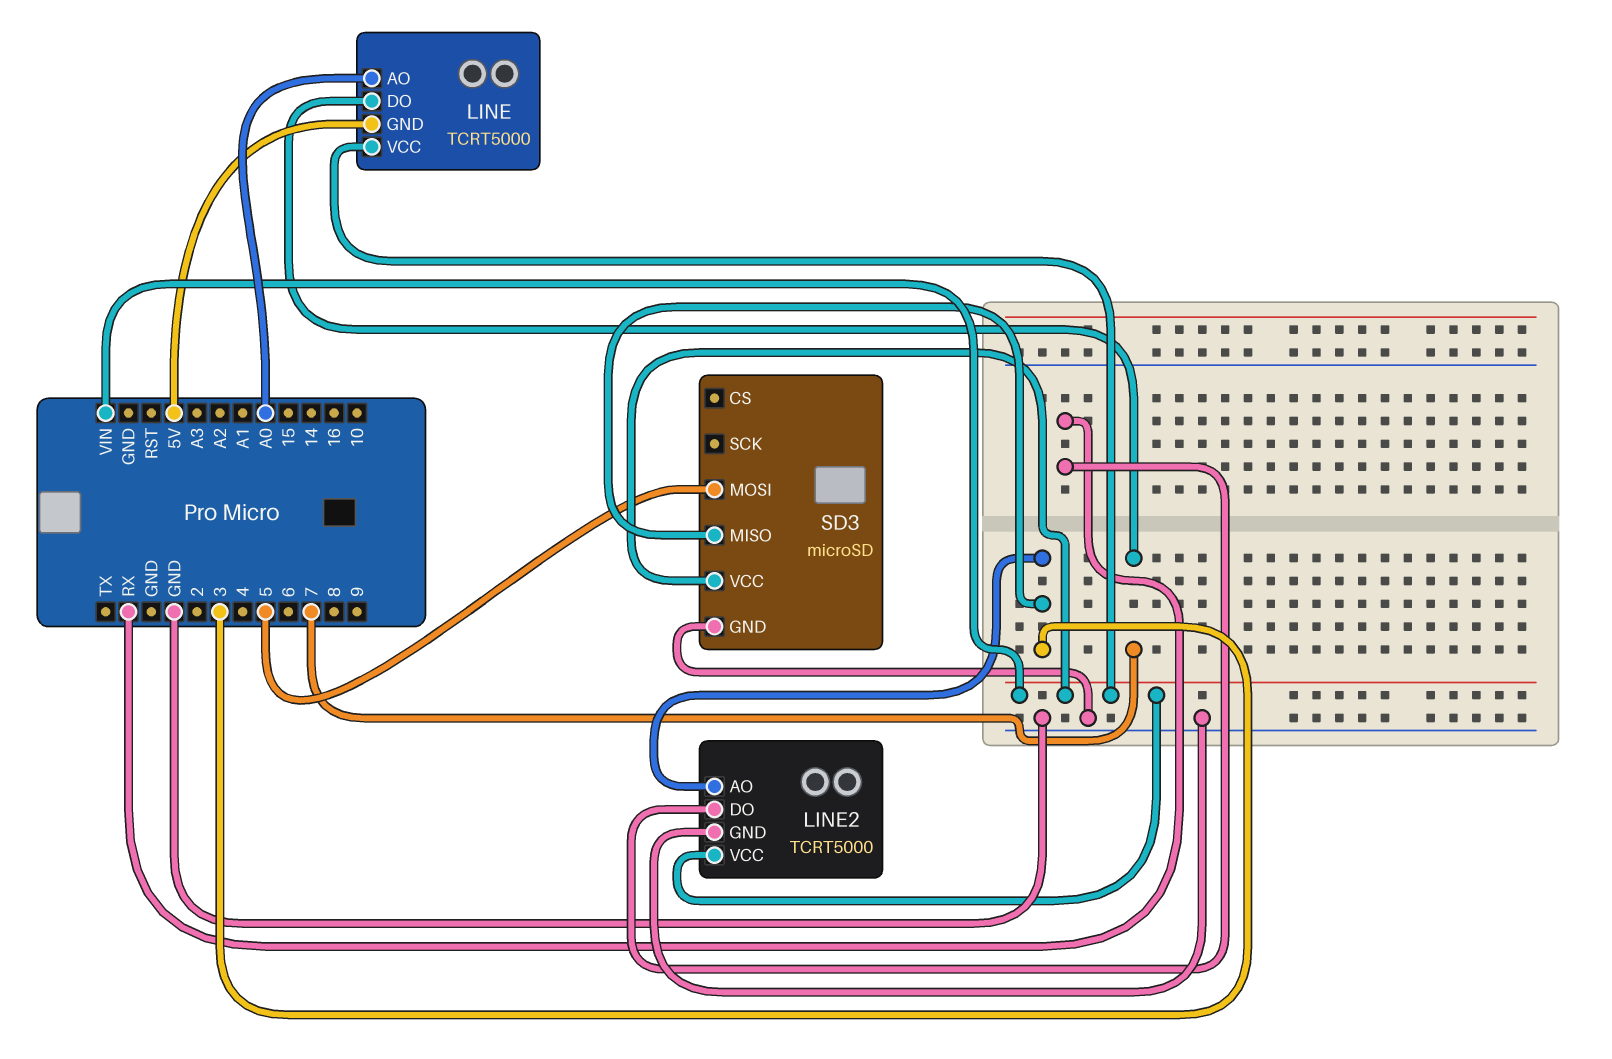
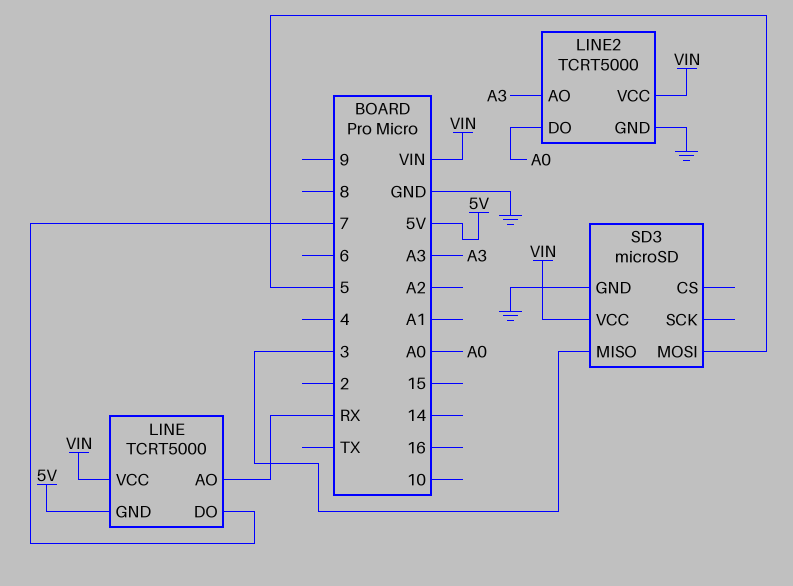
LINE pin AO: A0 -> RX
LINE2 pin AO: 3 -> A3
LINE2 pin DO: RX -> A0

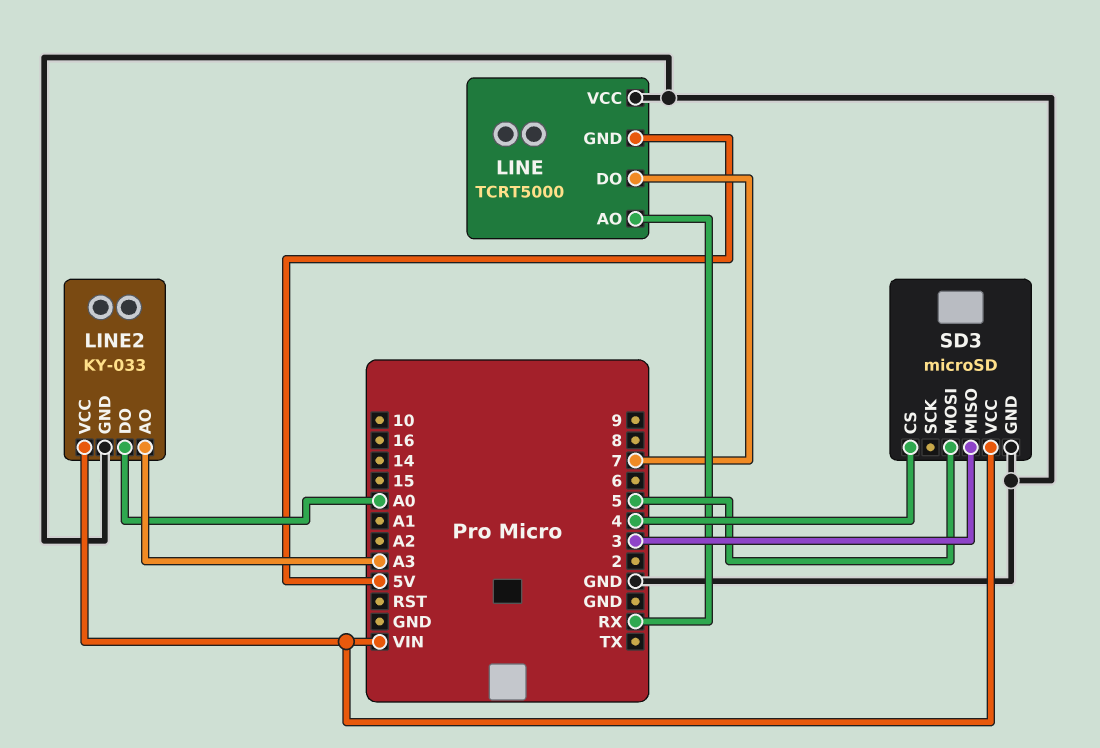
LINE pin VCC: VIN -> GND
LINE2: TCRT5000 -> KY-033
SD3 pin CS: none -> 4

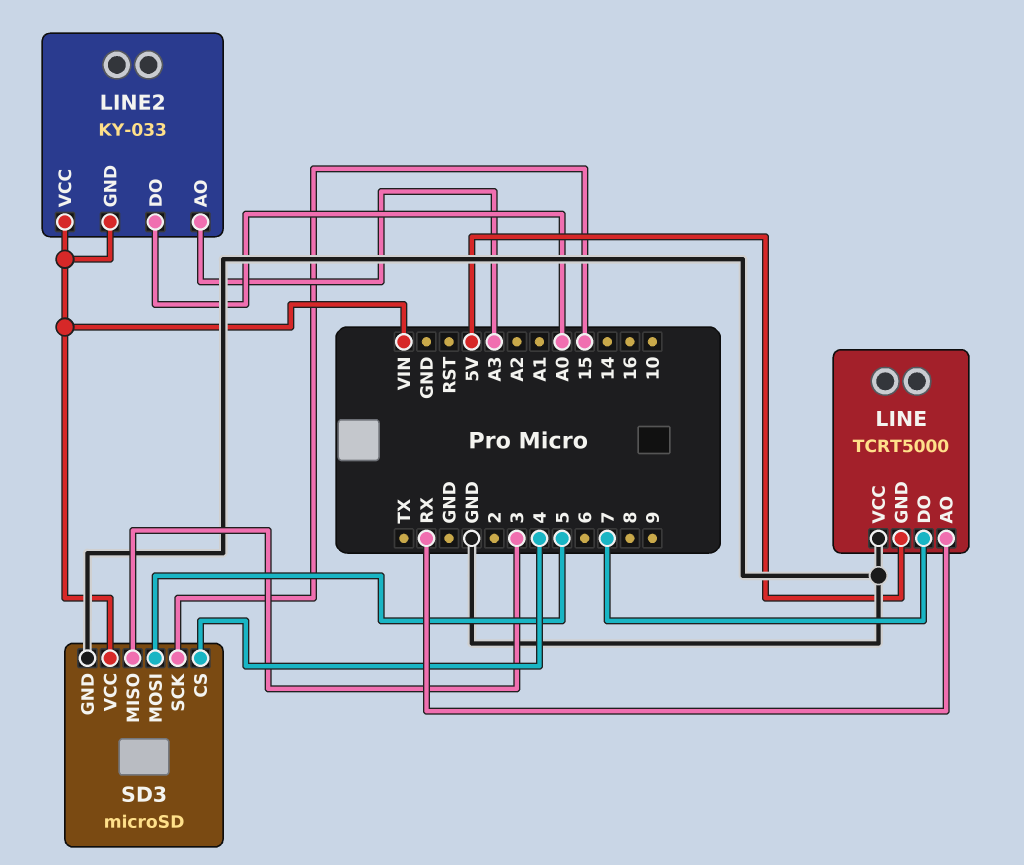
LINE2 pin GND: GND -> VIN
SD3 pin SCK: none -> 15

